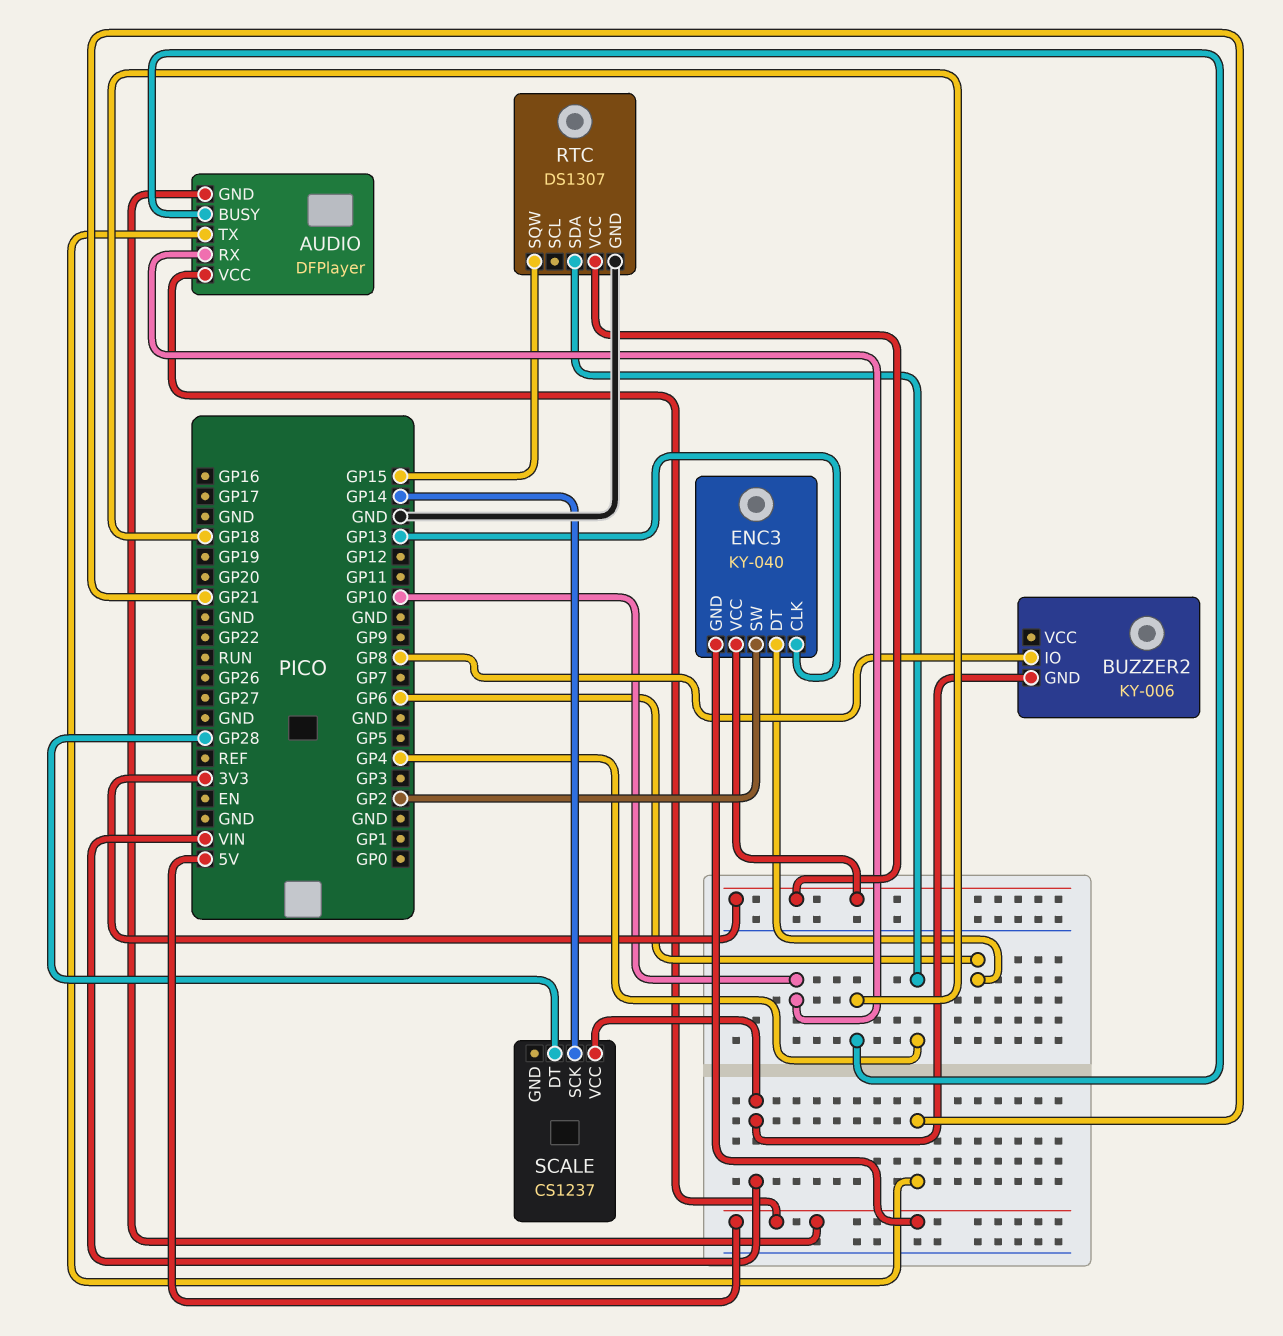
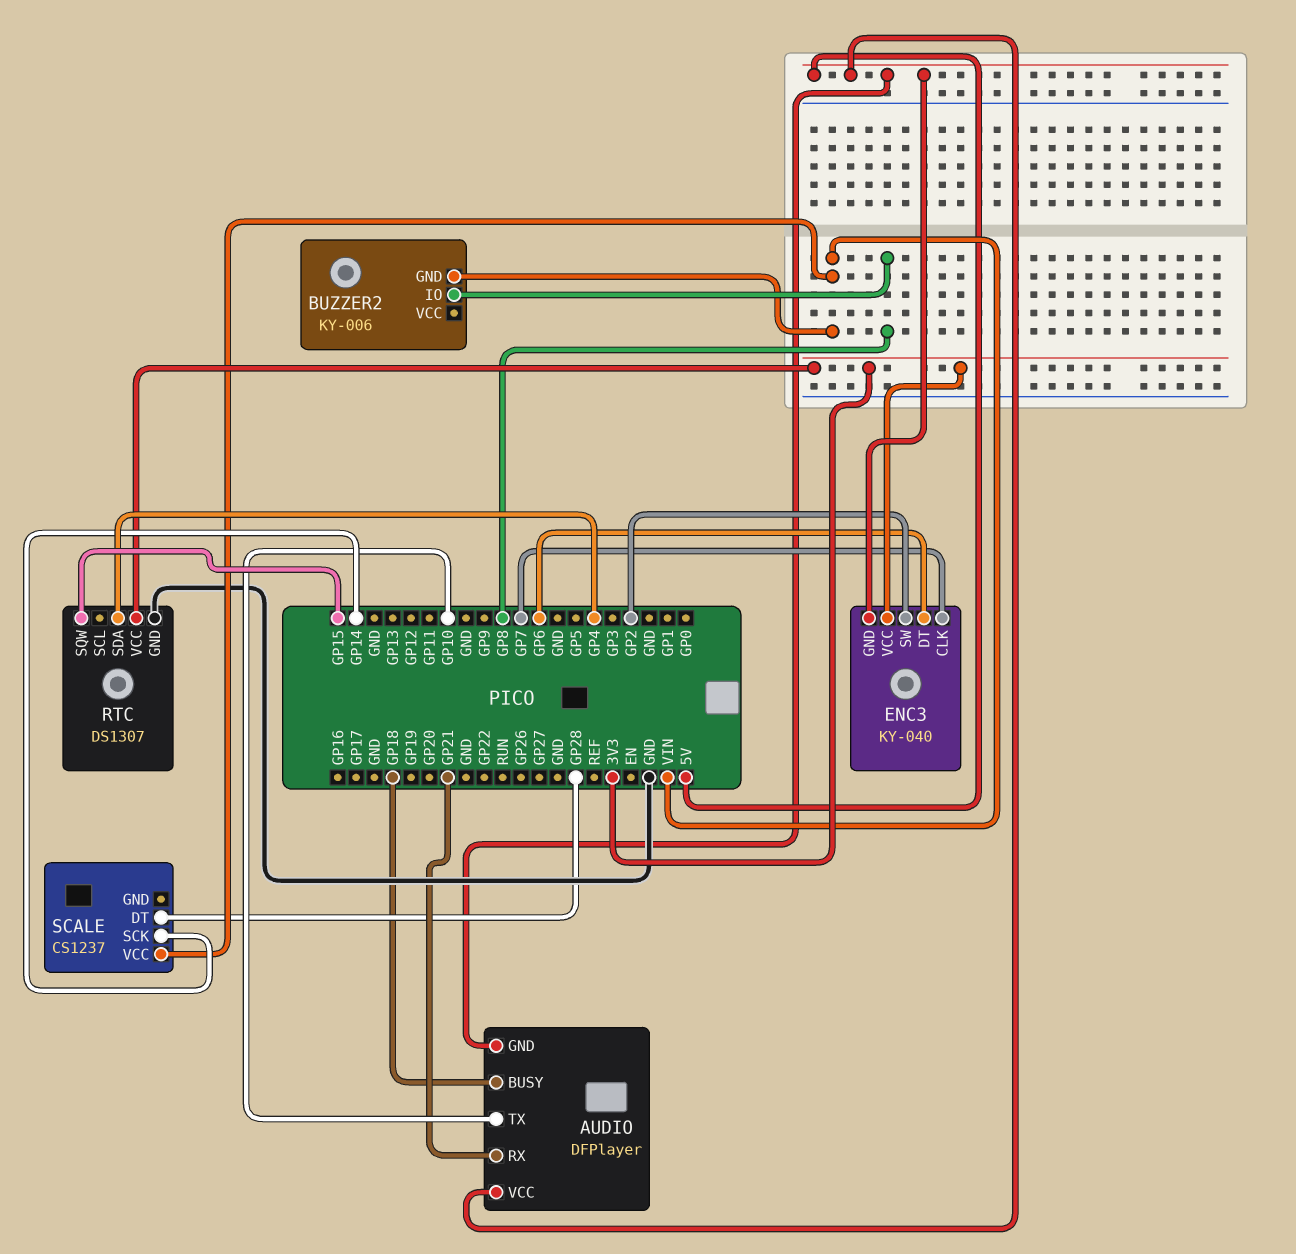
AUDIO pin RX: GP10 -> GP21
AUDIO pin TX: GP21 -> GP10
ENC3 pin CLK: GP13 -> GP7

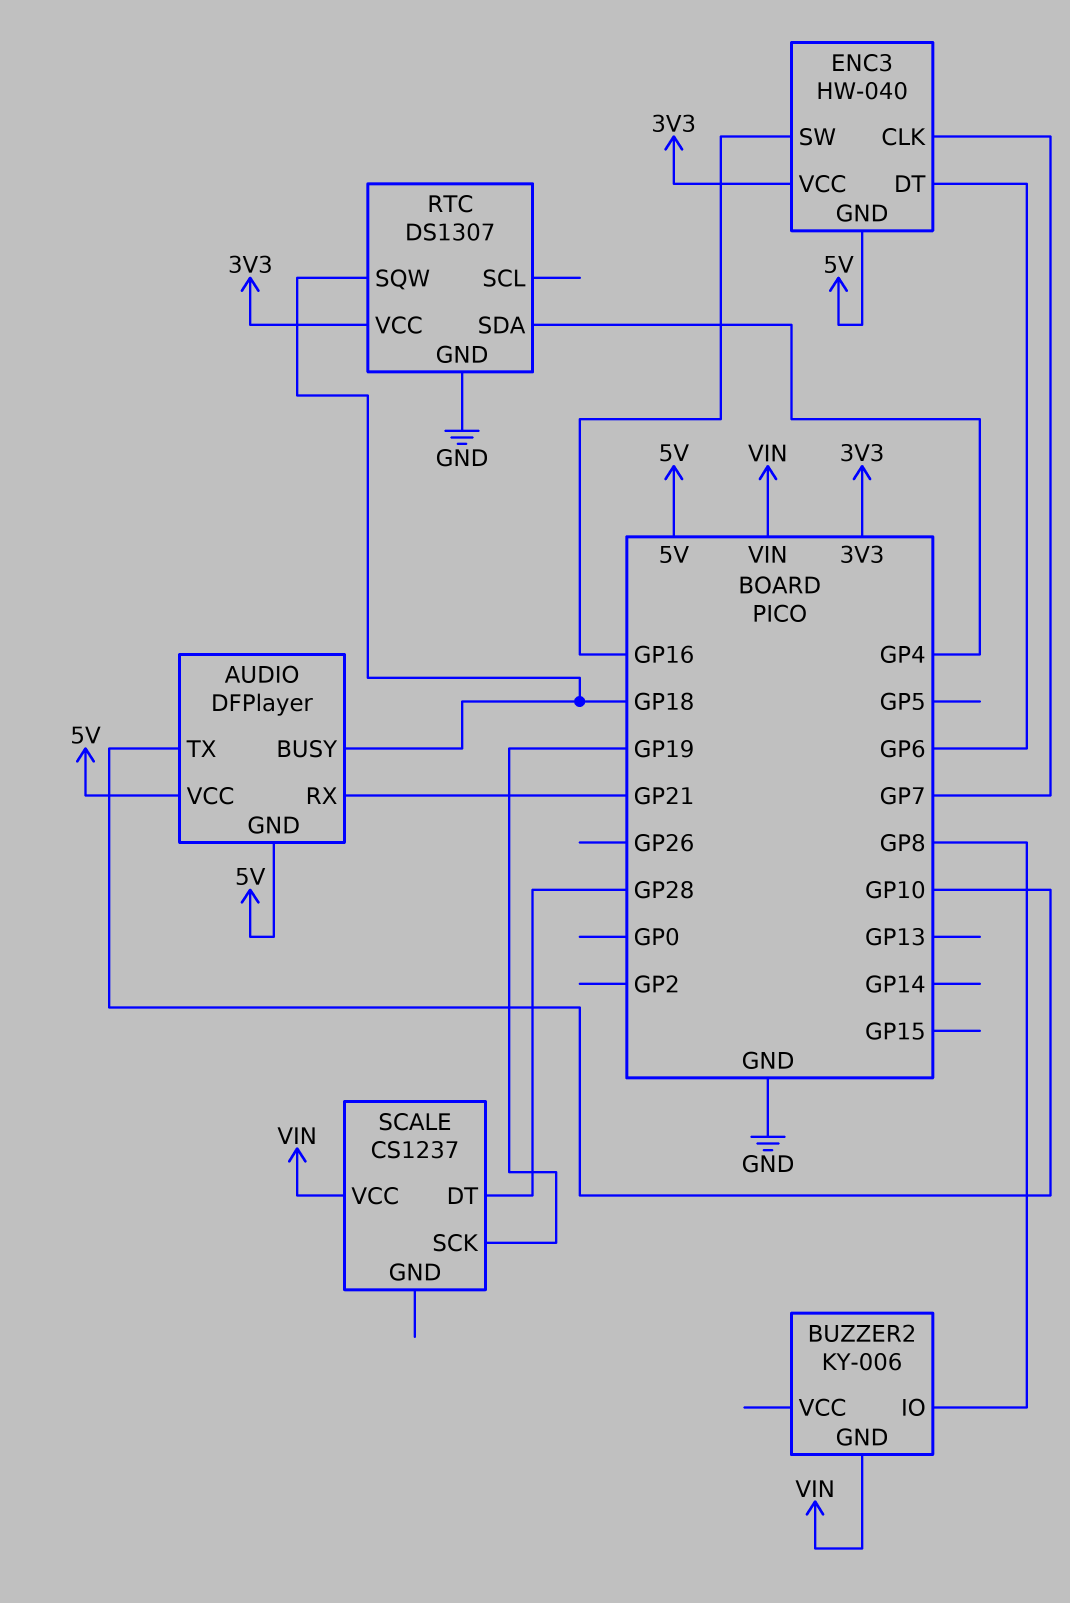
ENC3: KY-040 -> HW-040
ENC3 pin SW: GP2 -> GP16
RTC pin SQW: GP15 -> GP18
SCALE pin SCK: GP14 -> GP19

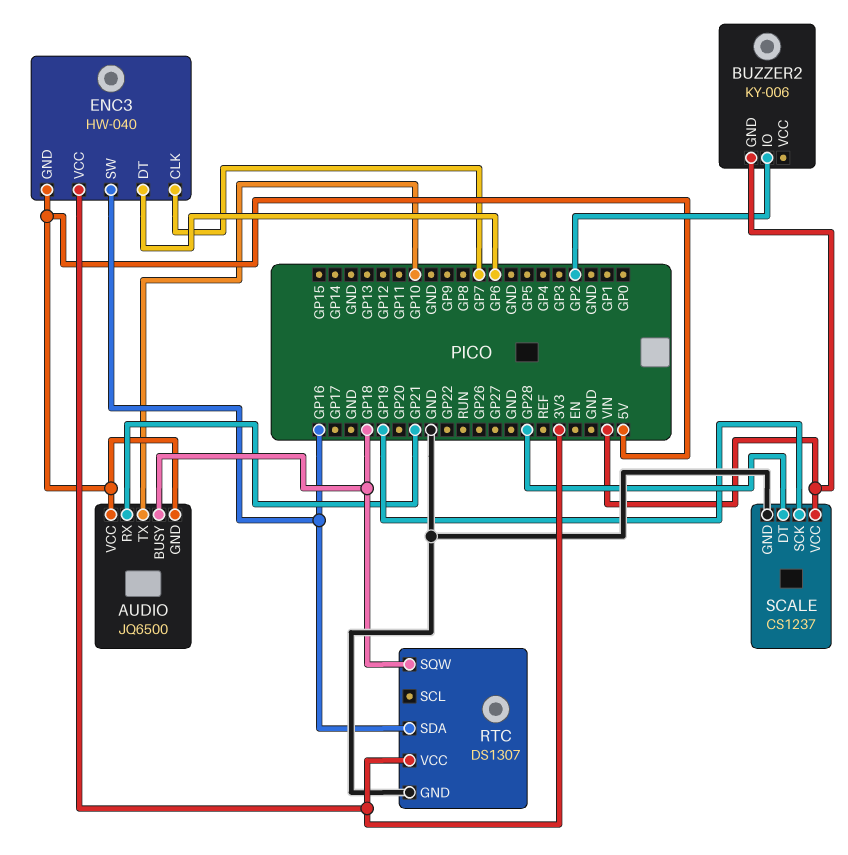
AUDIO: DFPlayer -> JQ6500
BUZZER2 pin IO: GP8 -> GP2
RTC pin SDA: GP4 -> GP16
SCALE pin GND: none -> GND

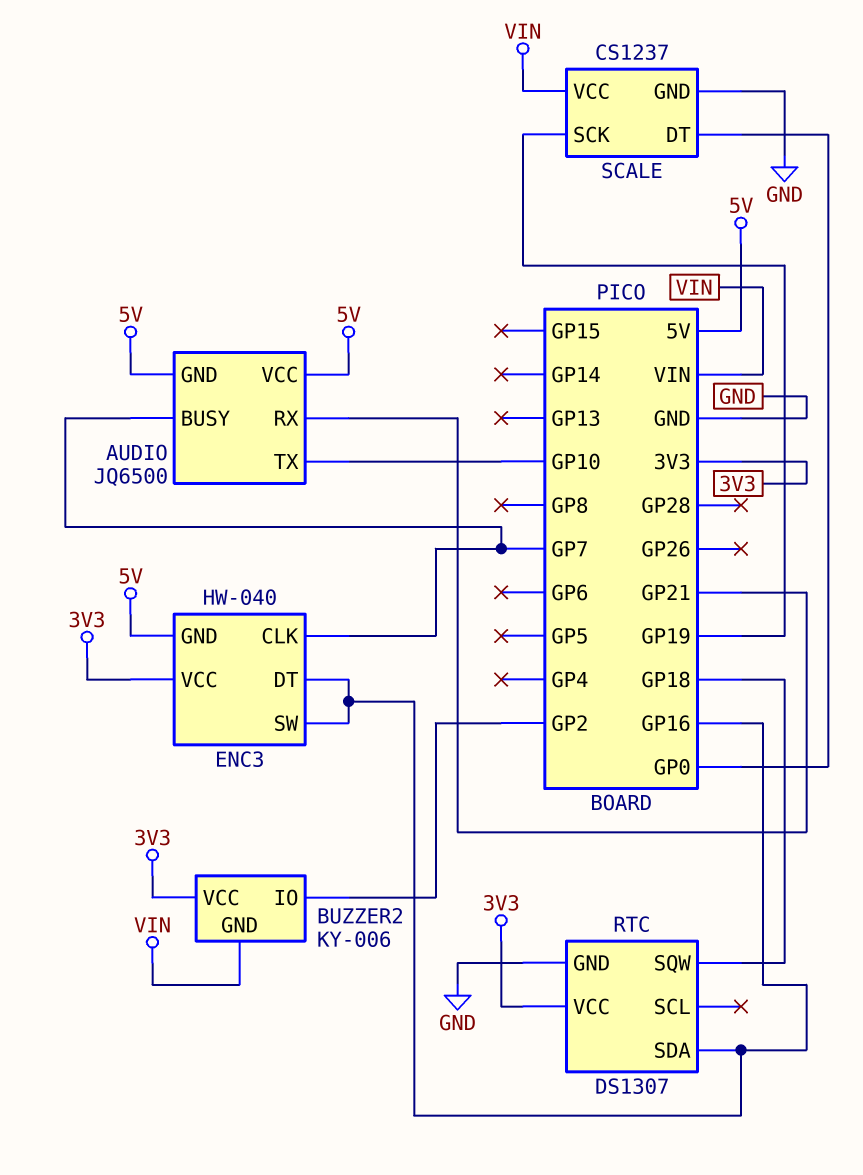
AUDIO pin BUSY: GP18 -> GP7
BUZZER2 pin VCC: none -> 3V3
ENC3 pin DT: GP6 -> GP16
SCALE pin DT: GP28 -> GP0

